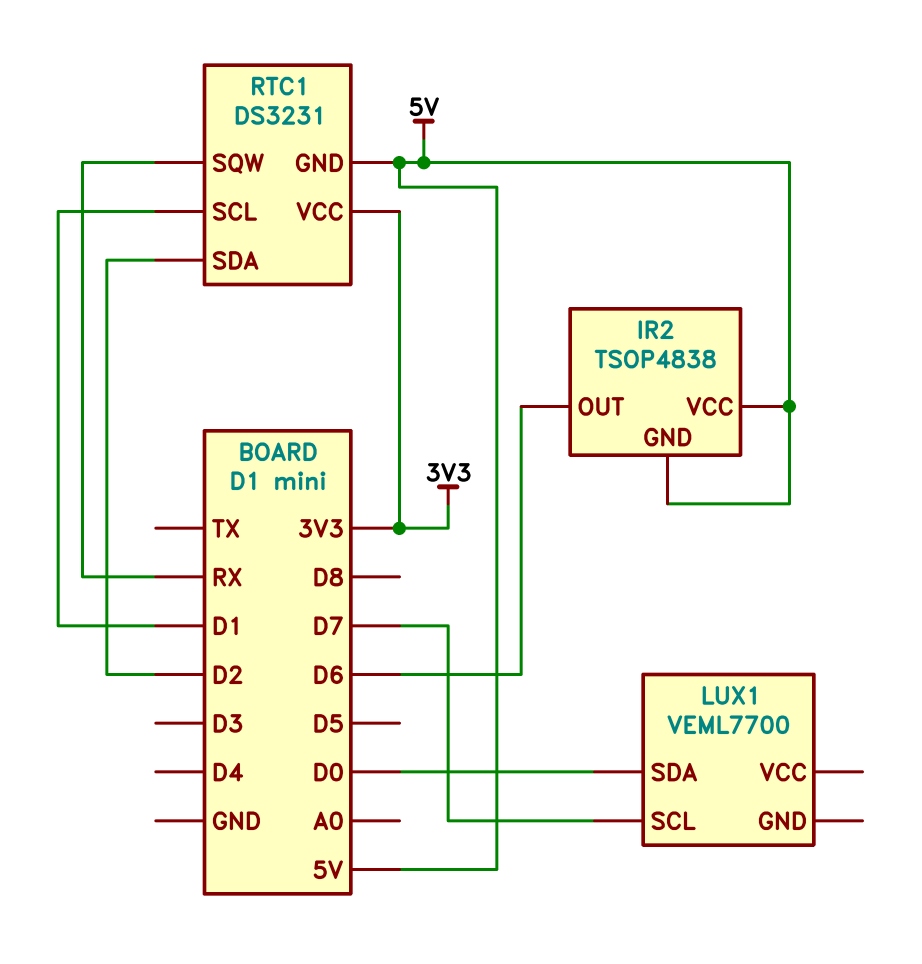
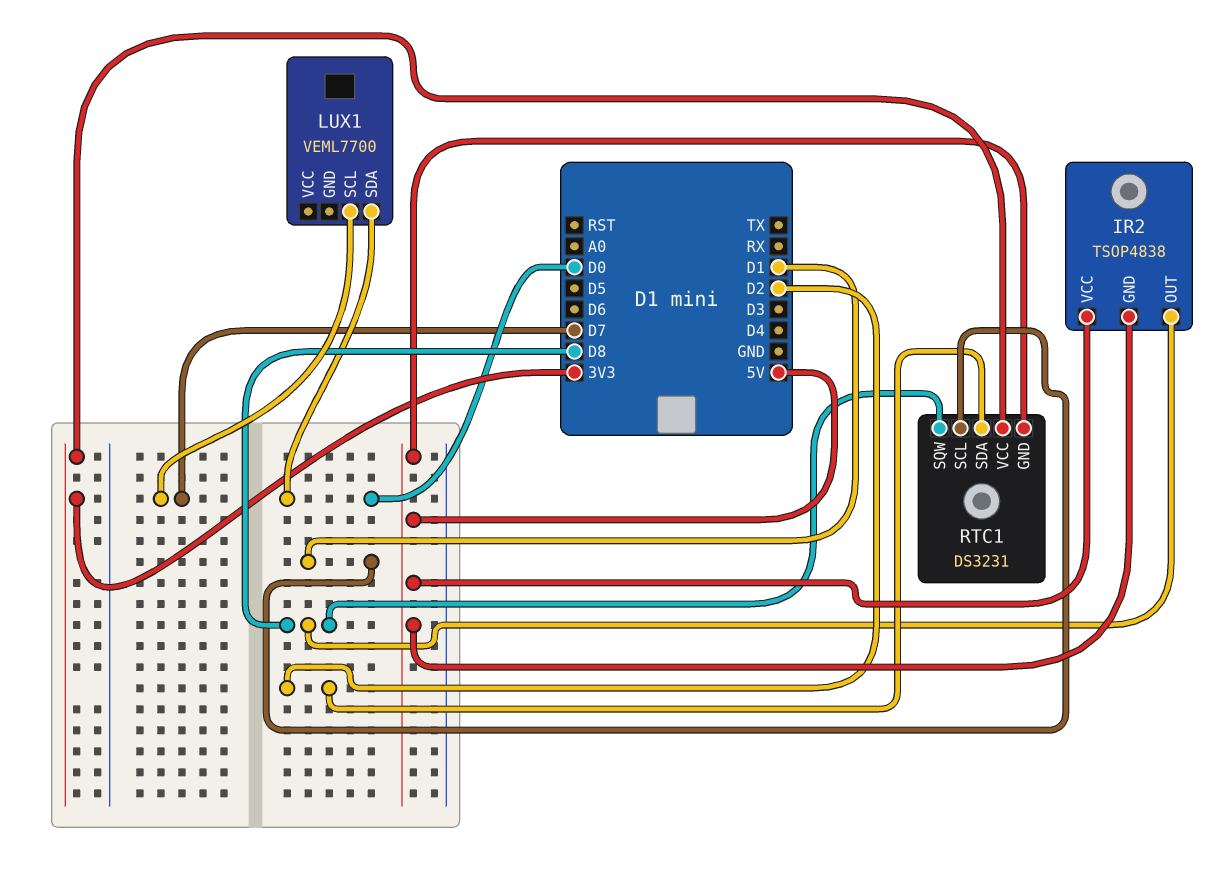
IR2 pin OUT: D6 -> D8
RTC1 pin SQW: RX -> D8

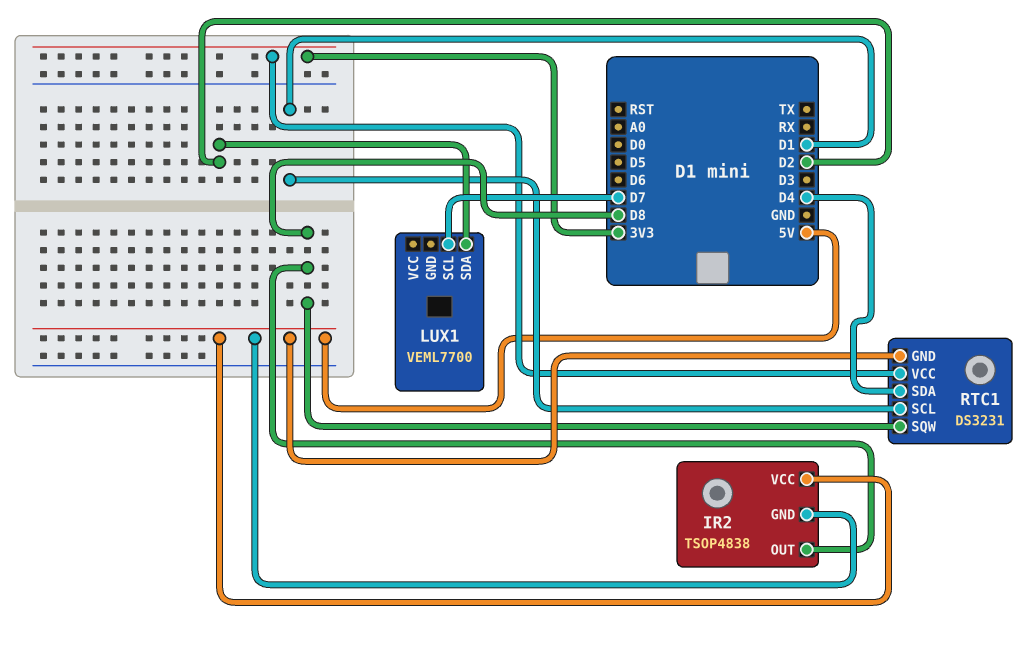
LUX1 pin SDA: D0 -> D2
RTC1 pin SDA: D2 -> D4

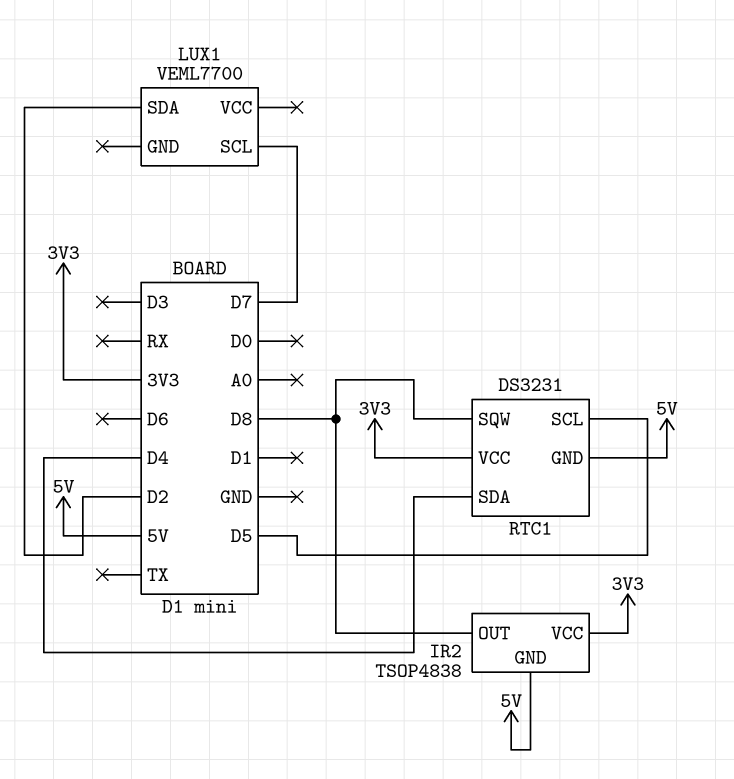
IR2 pin VCC: 5V -> 3V3
RTC1 pin SCL: D1 -> D5

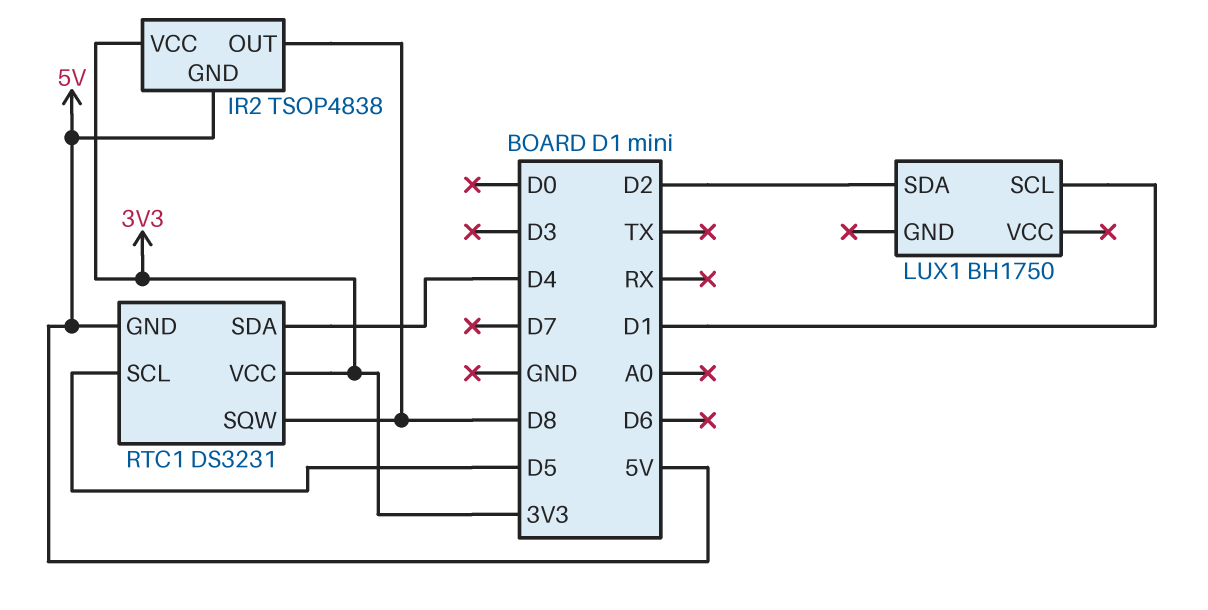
LUX1: VEML7700 -> BH1750
LUX1 pin SCL: D7 -> D1

